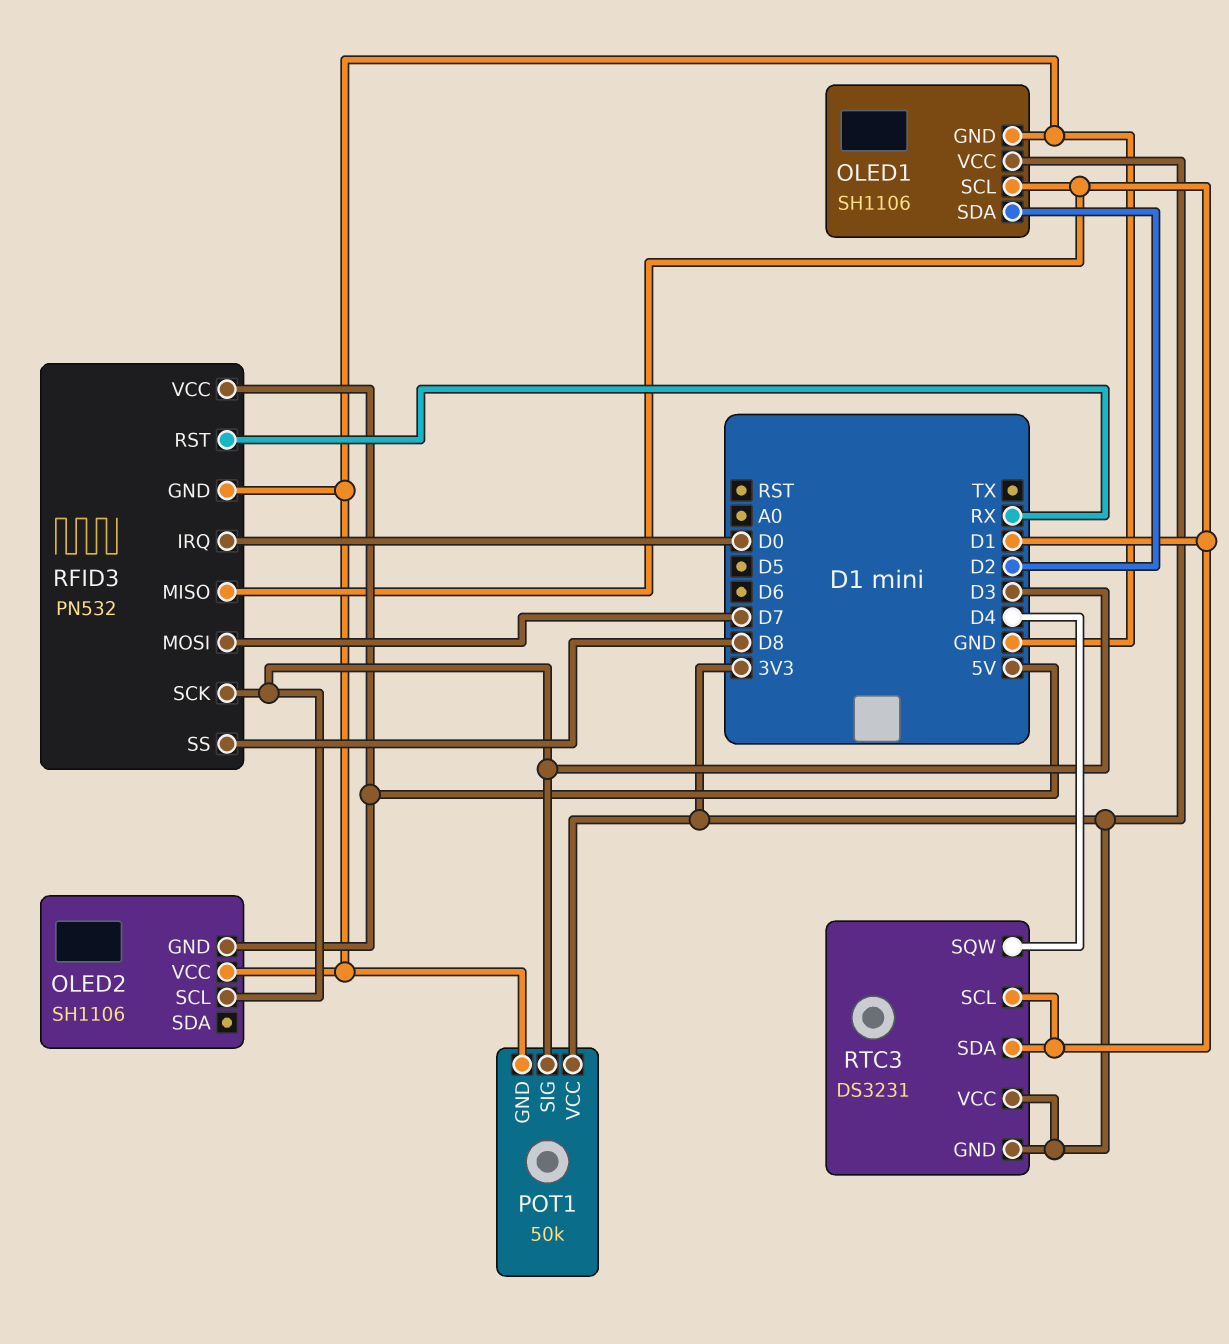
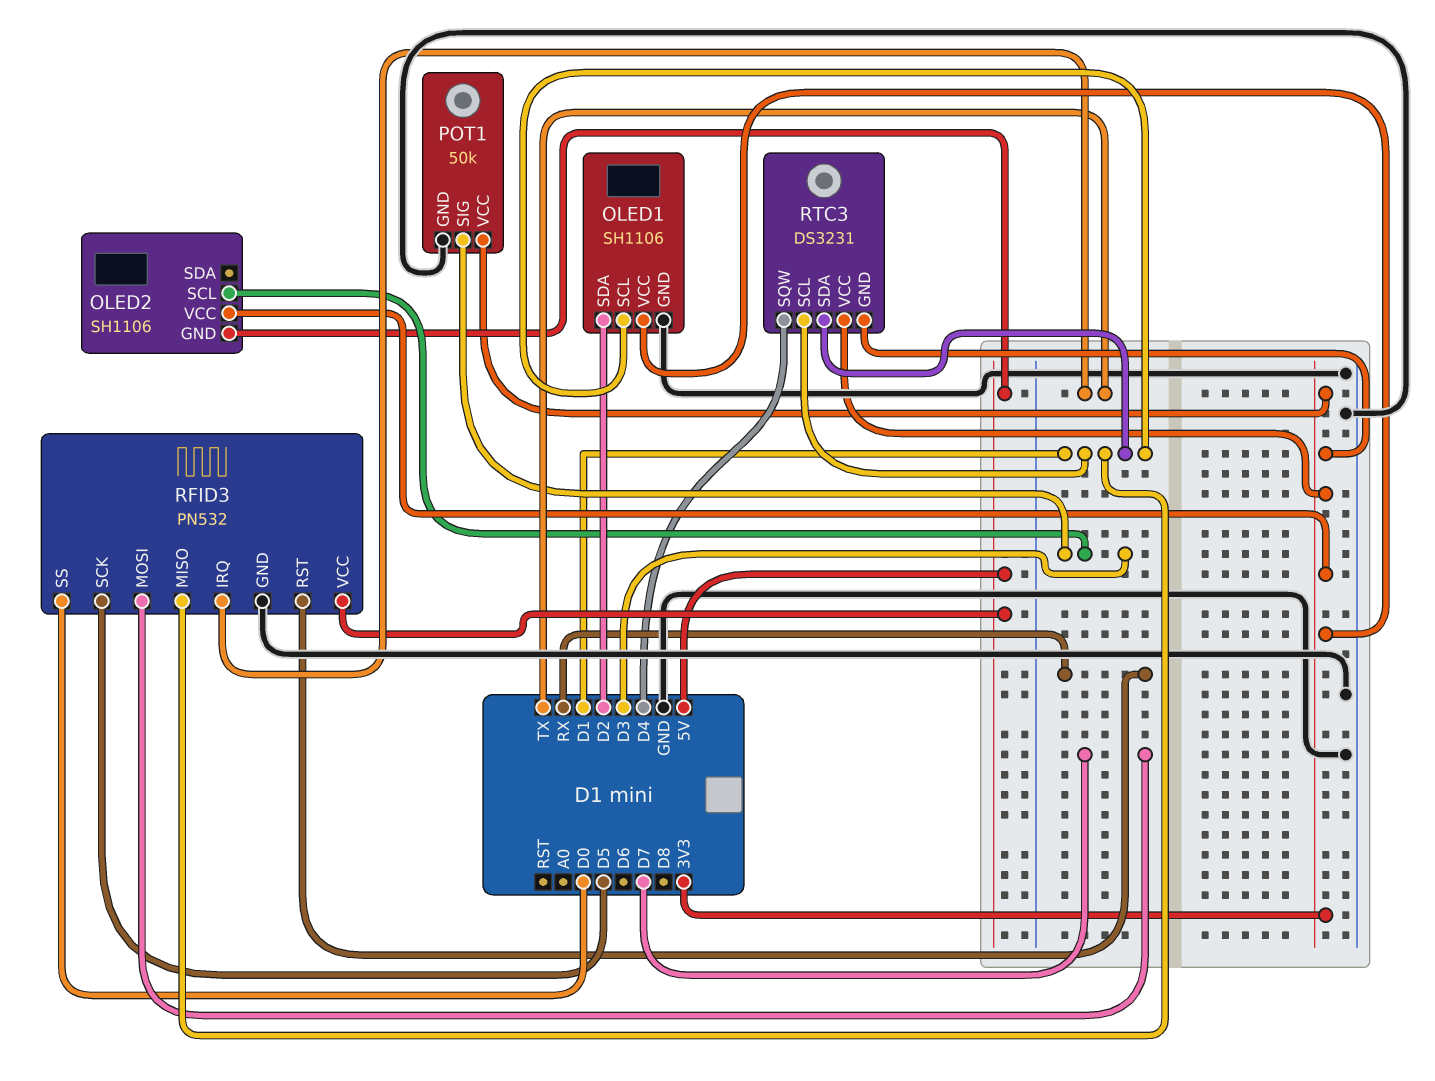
OLED2 pin VCC: GND -> 3V3
RFID3 pin IRQ: D0 -> TX
RFID3 pin SCK: D3 -> D5
RFID3 pin SS: D8 -> D0

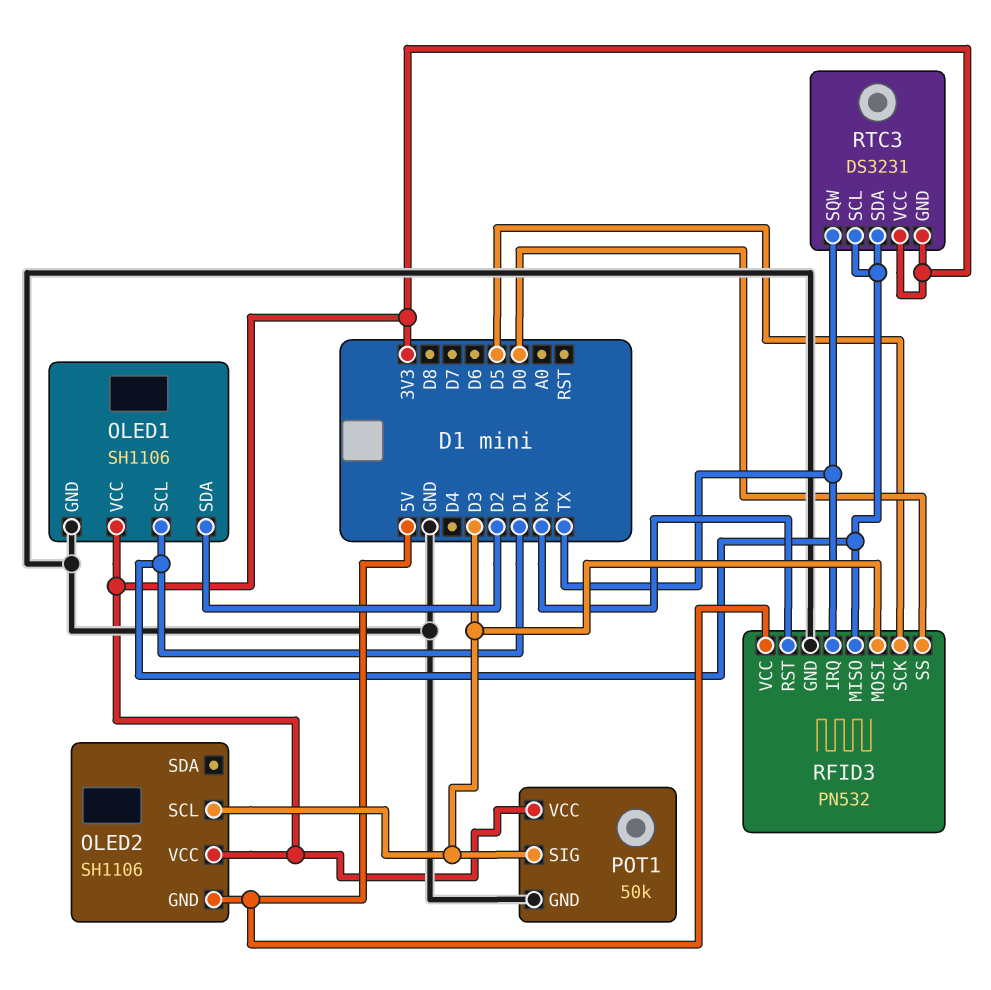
RFID3 pin MOSI: D7 -> D3
RTC3 pin SQW: D4 -> TX

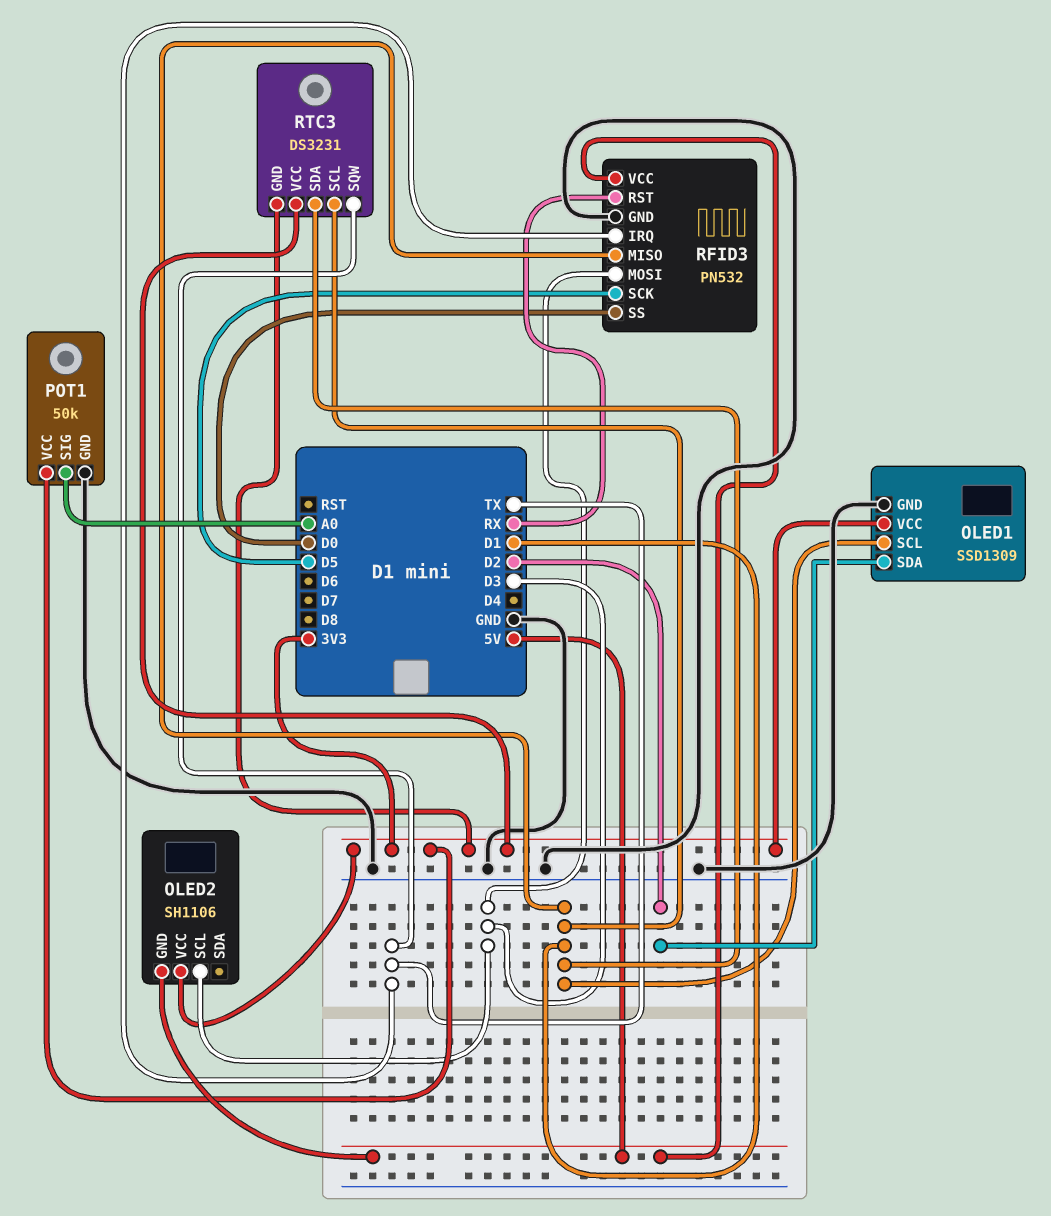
OLED1: SH1106 -> SSD1309
POT1 pin SIG: D3 -> A0

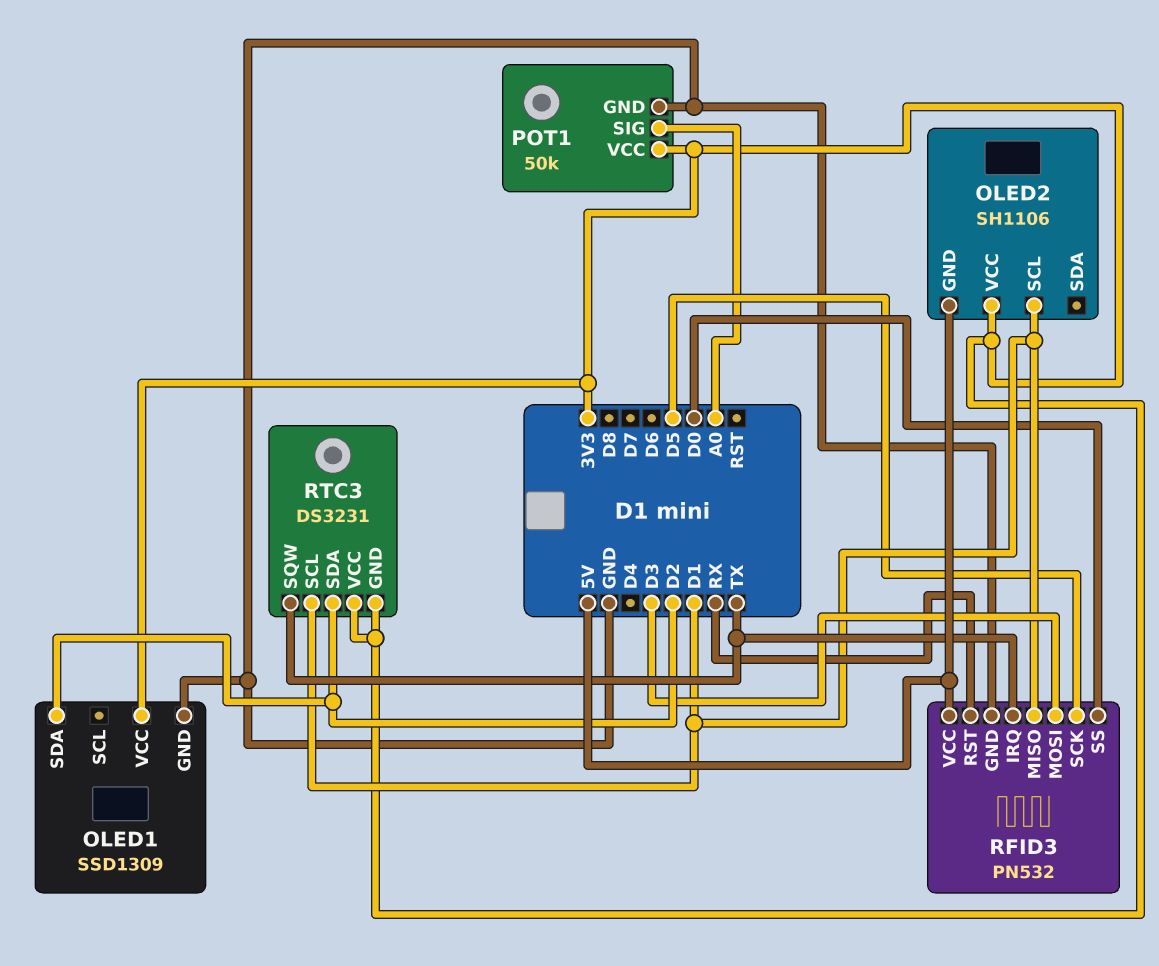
OLED1 pin SCL: D1 -> none
OLED2 pin SCL: D3 -> D1
RTC3 pin SDA: D1 -> D2

